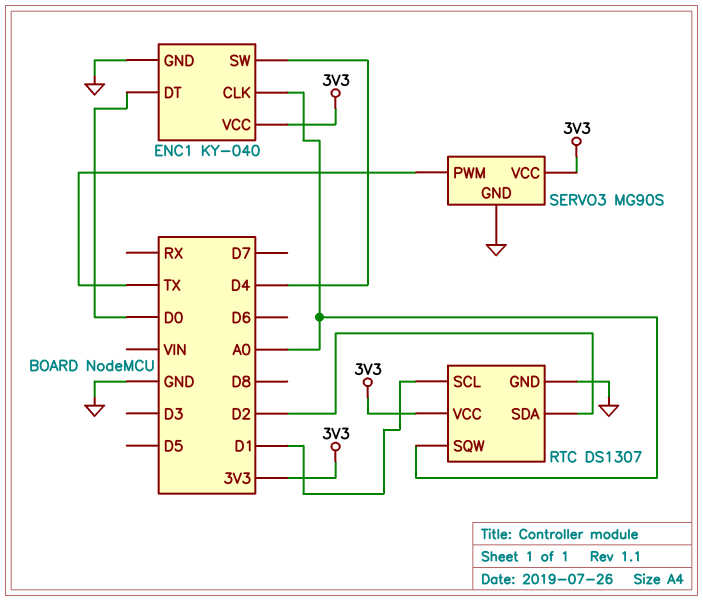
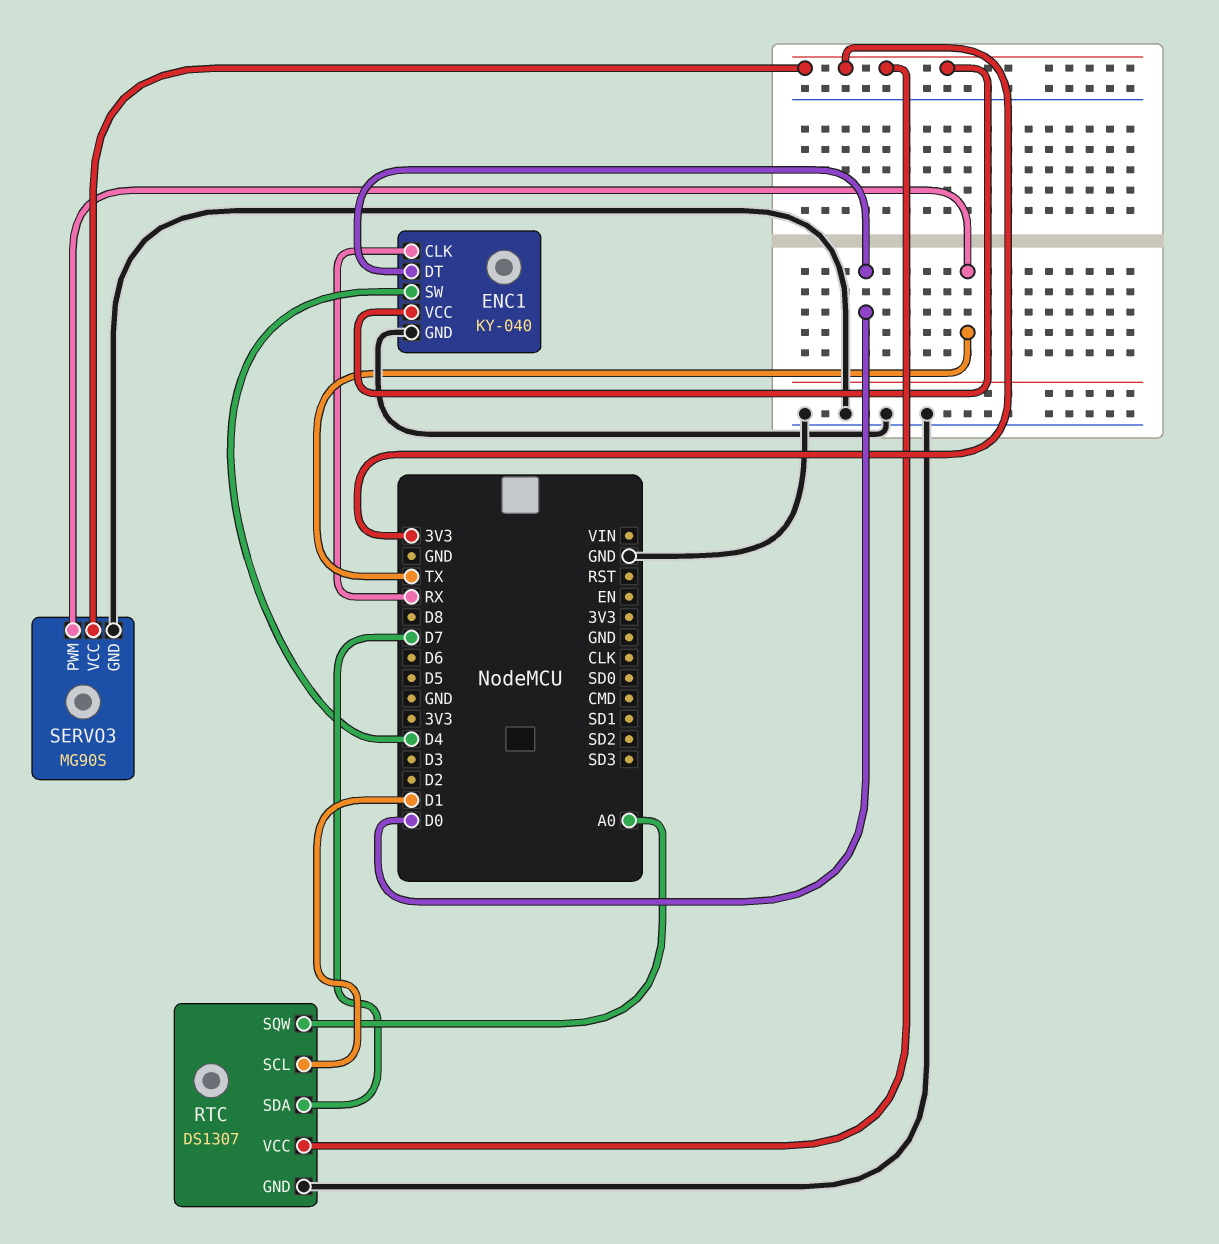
ENC1 pin CLK: A0 -> RX
RTC pin SDA: D2 -> D7

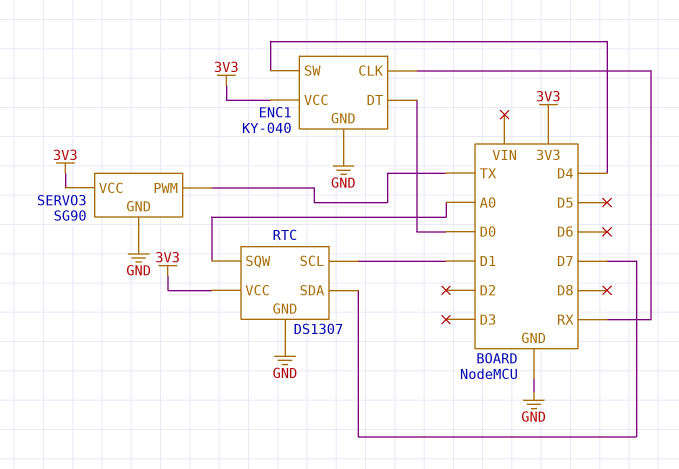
SERVO3: MG90S -> SG90

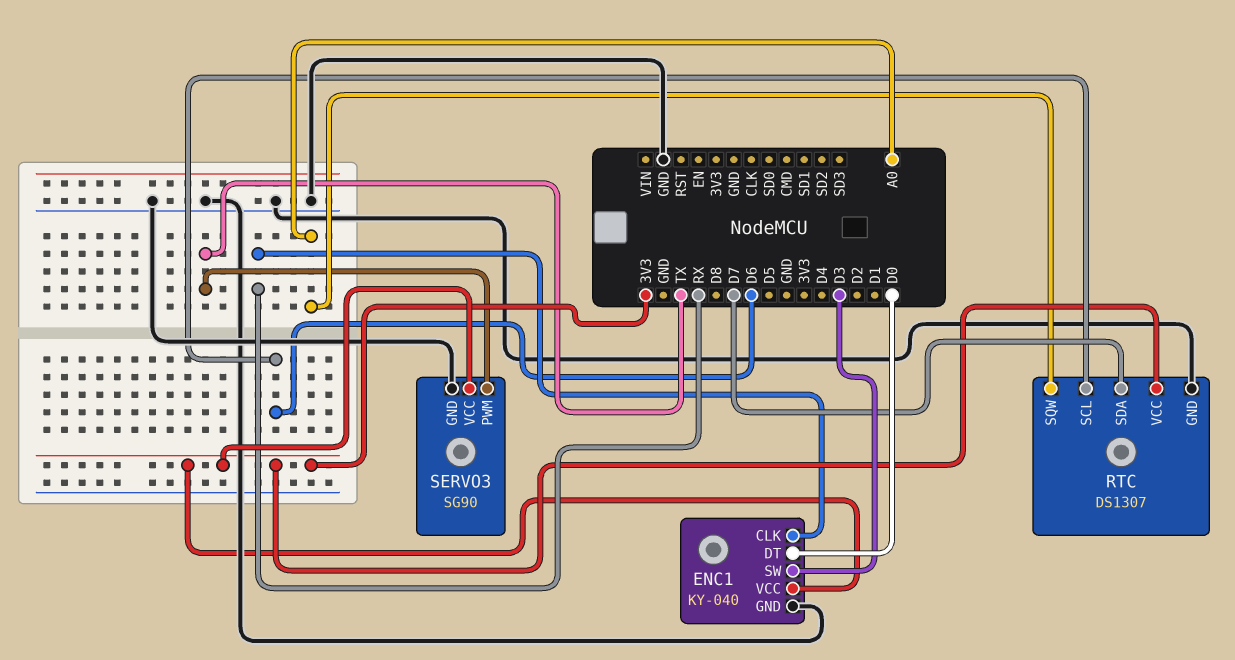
ENC1 pin SW: D4 -> D3
RTC pin SCL: D1 -> D6

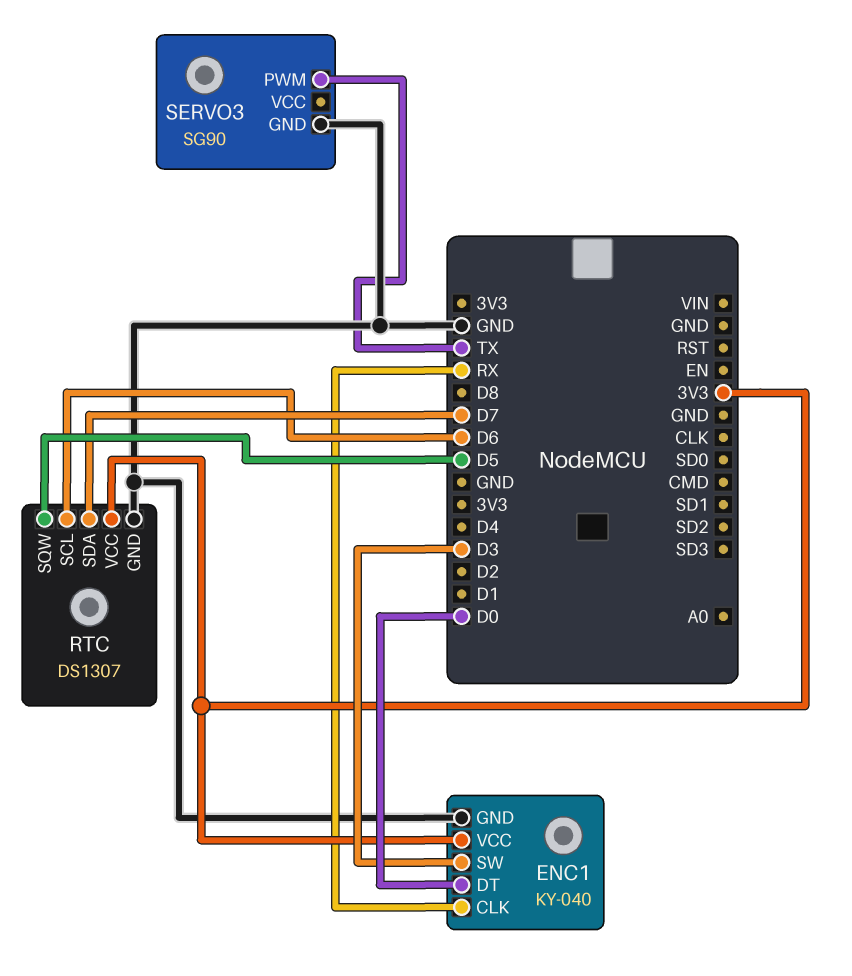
RTC pin SQW: A0 -> D5
SERVO3 pin VCC: 3V3 -> none

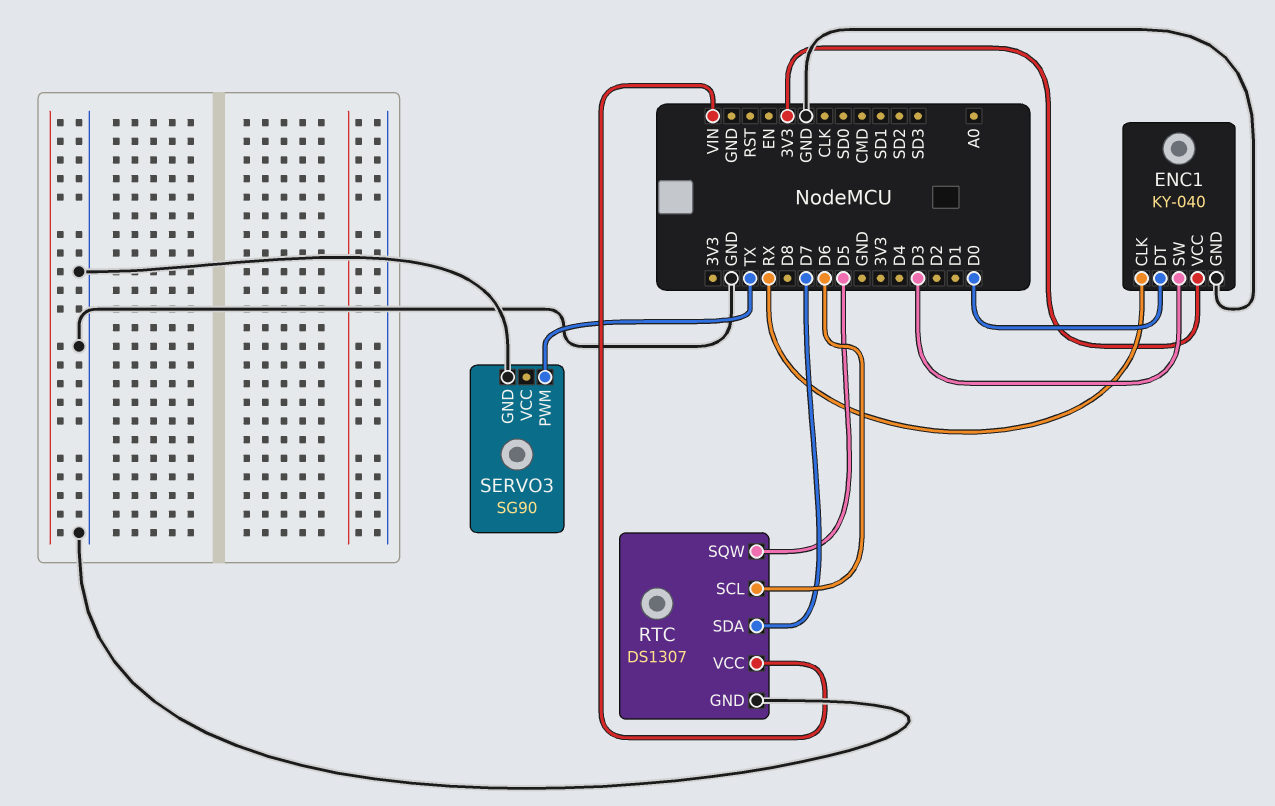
RTC pin VCC: 3V3 -> VIN

